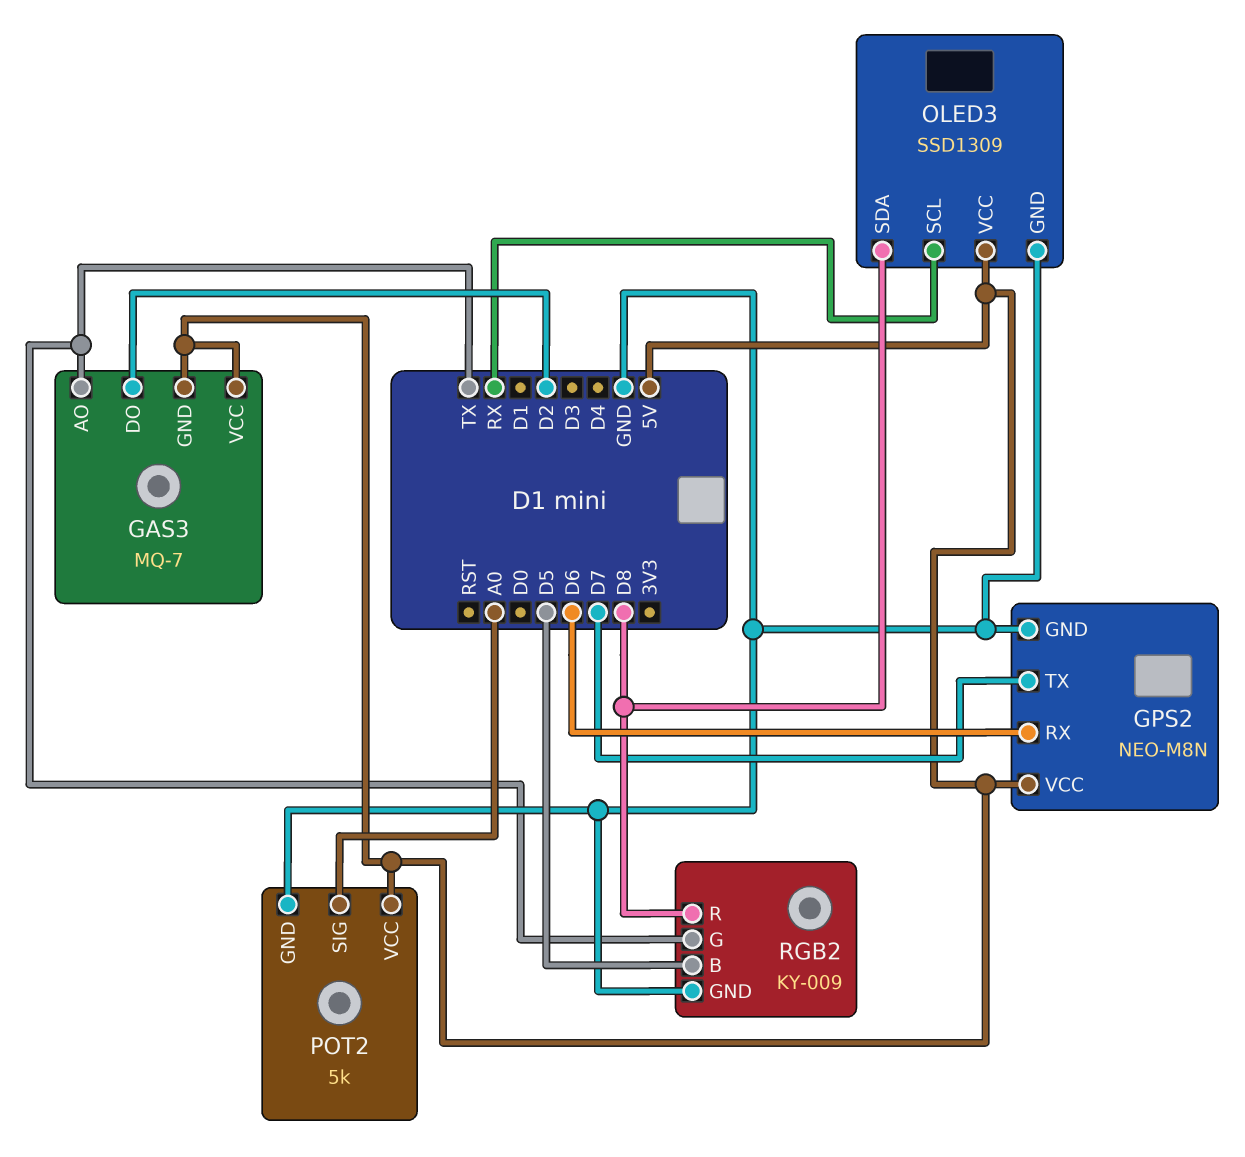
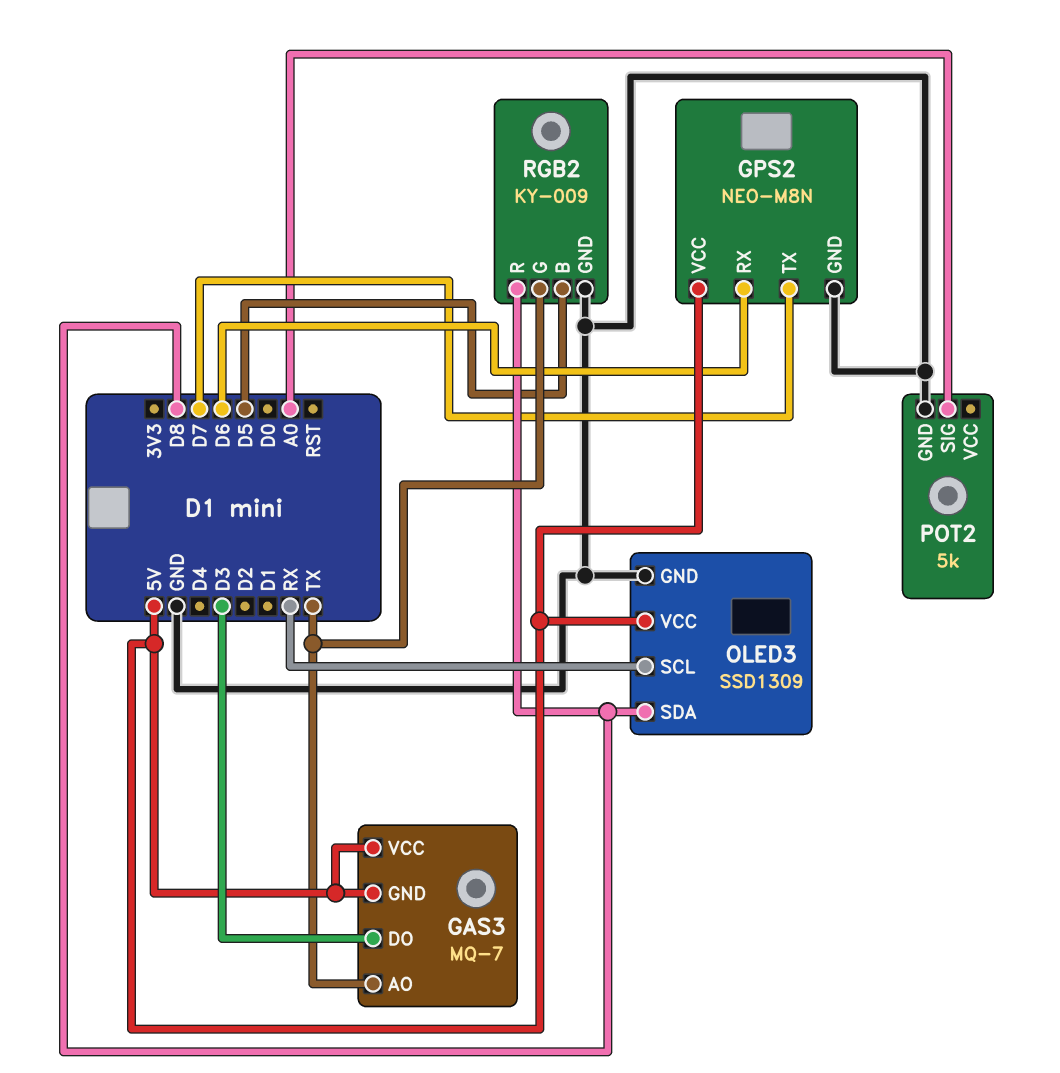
GAS3 pin DO: D2 -> D3
POT2 pin VCC: 5V -> none

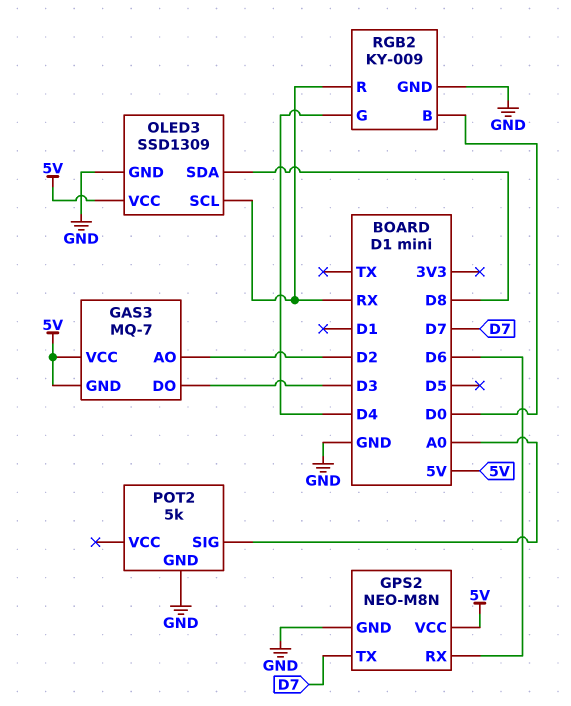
GAS3 pin AO: TX -> D2
RGB2 pin B: D5 -> D0
RGB2 pin G: TX -> D4
RGB2 pin R: D8 -> RX

